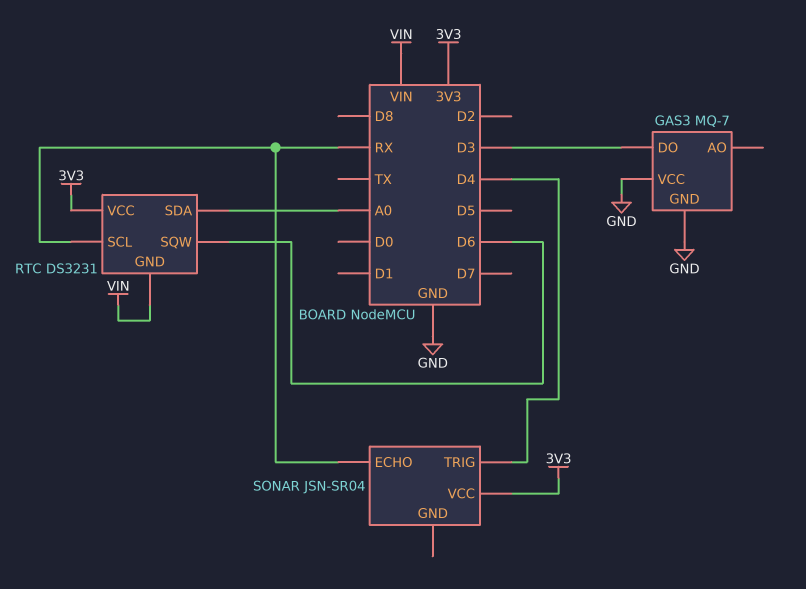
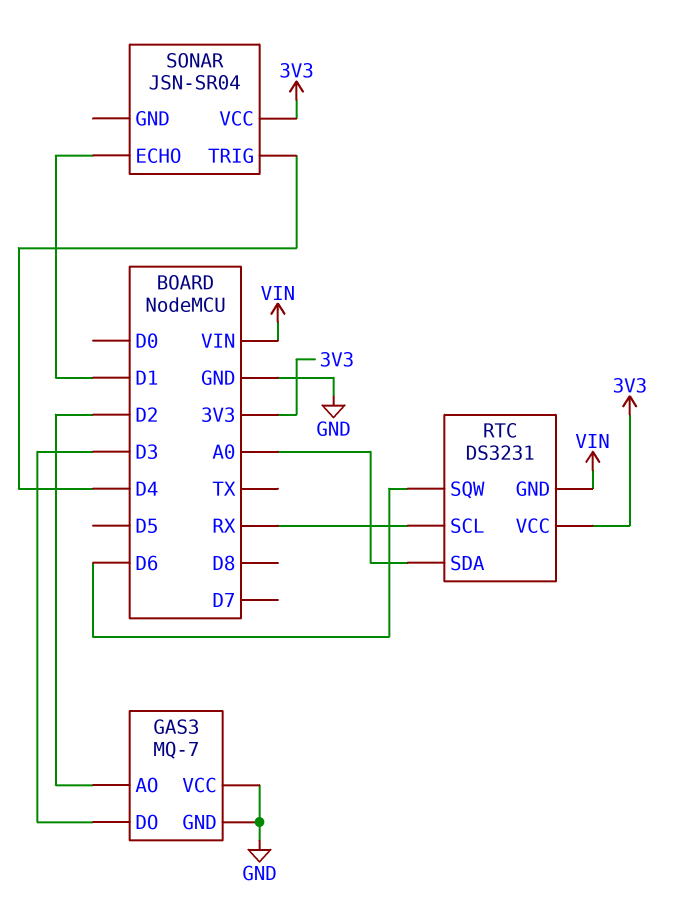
GAS3 pin AO: none -> D2
SONAR pin ECHO: RX -> D1

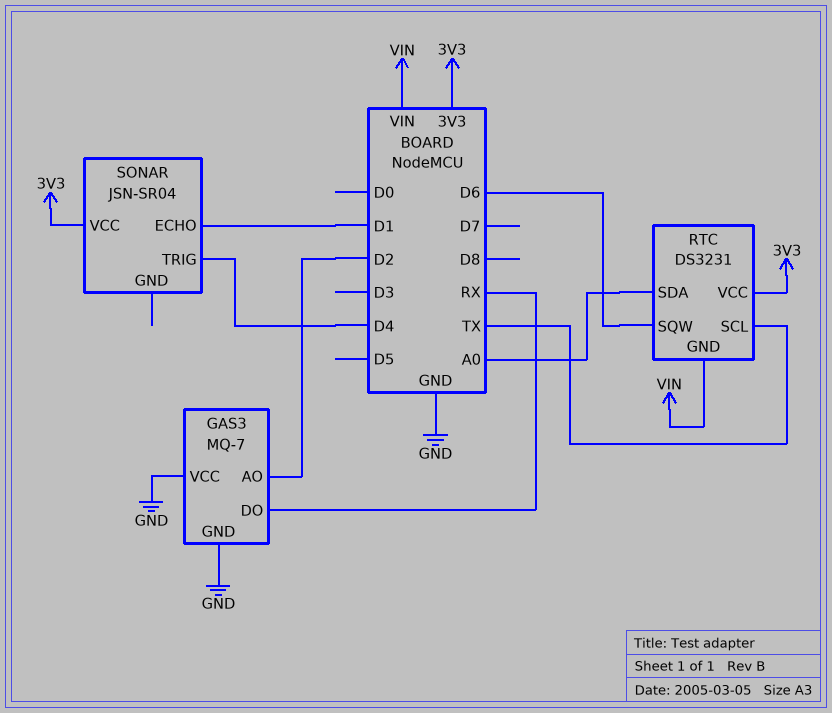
GAS3 pin DO: D3 -> RX
RTC pin SCL: RX -> TX

